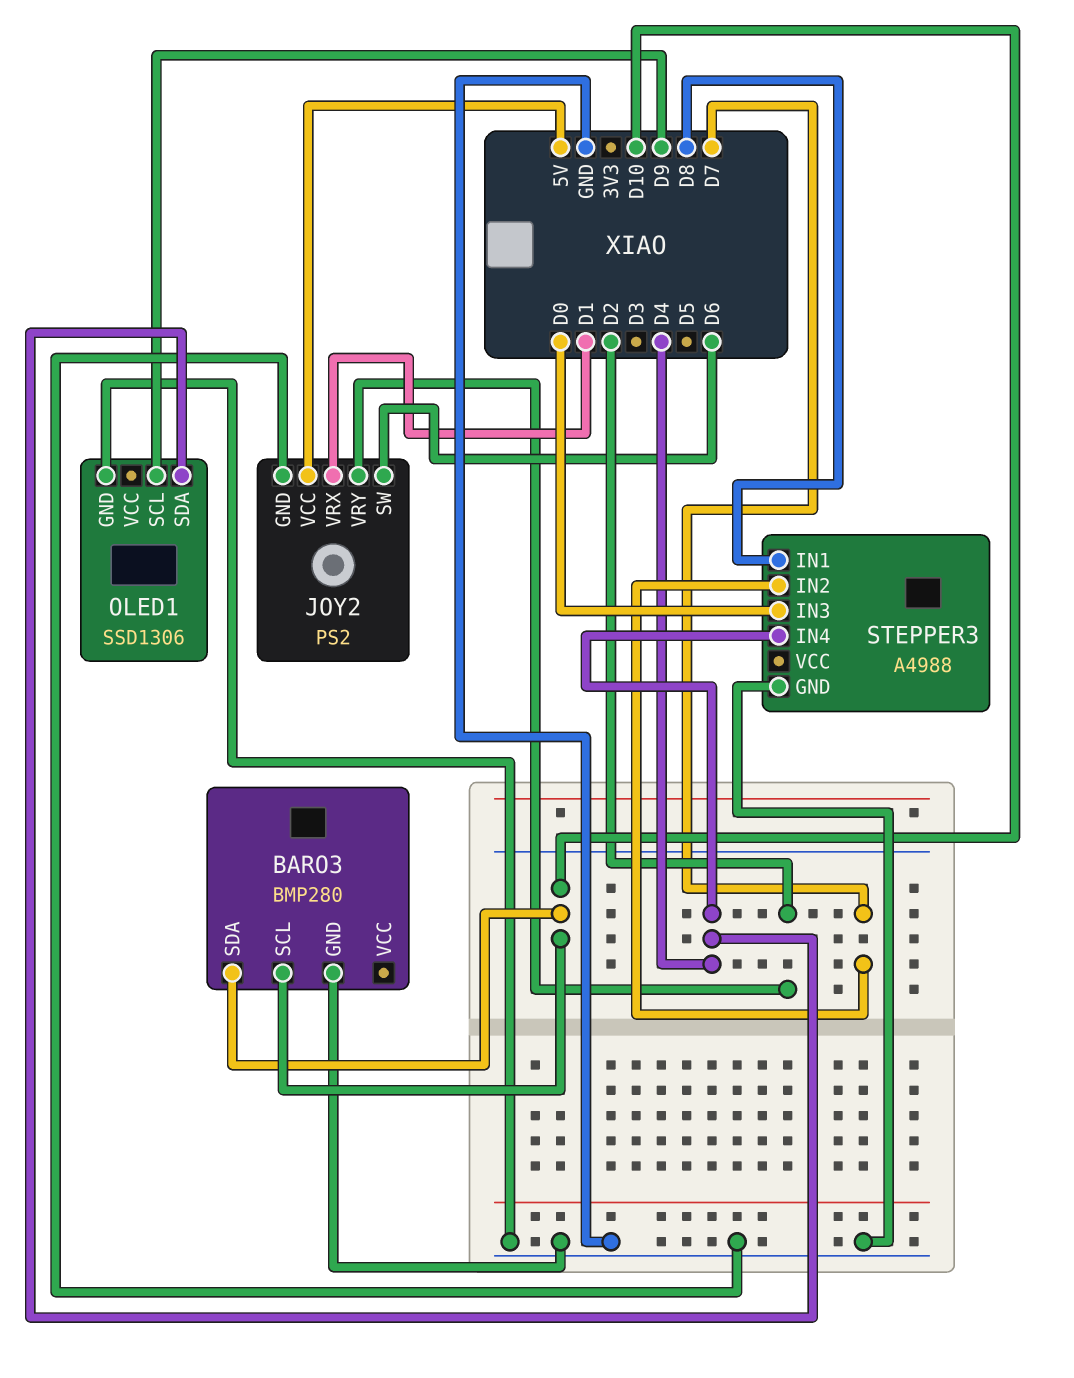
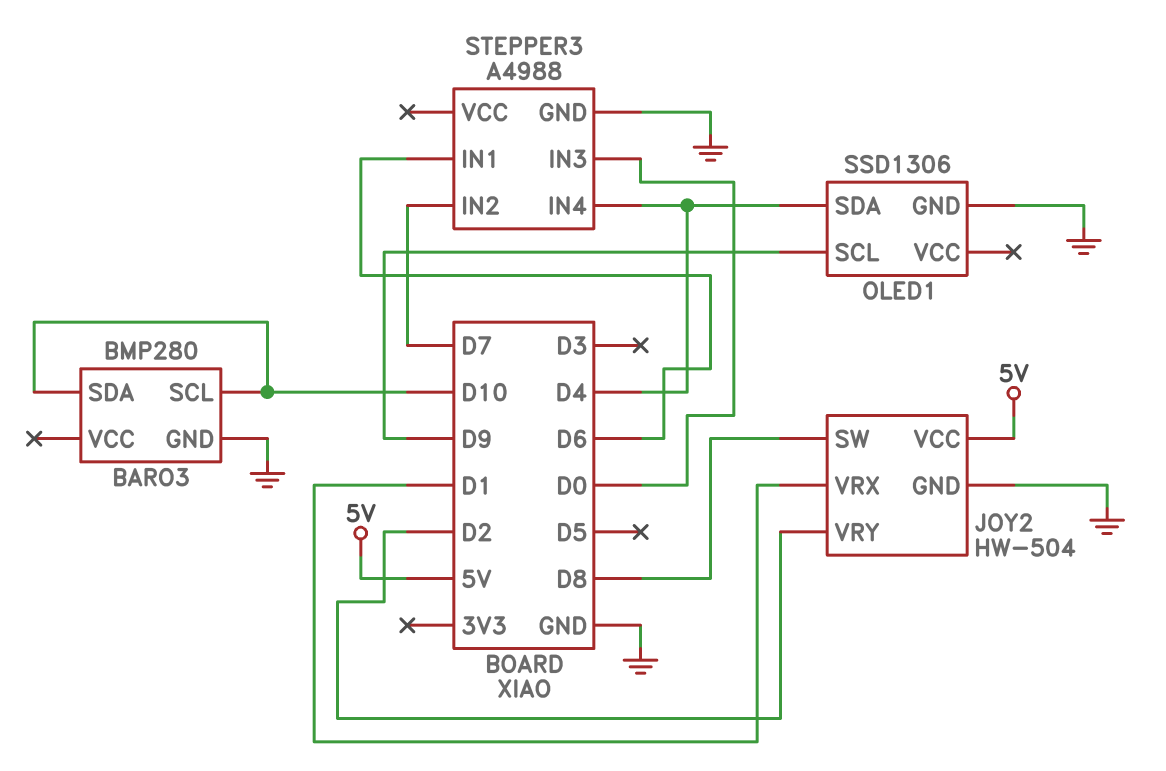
JOY2: PS2 -> HW-504
JOY2 pin SW: D6 -> D8
STEPPER3 pin IN1: D8 -> D6

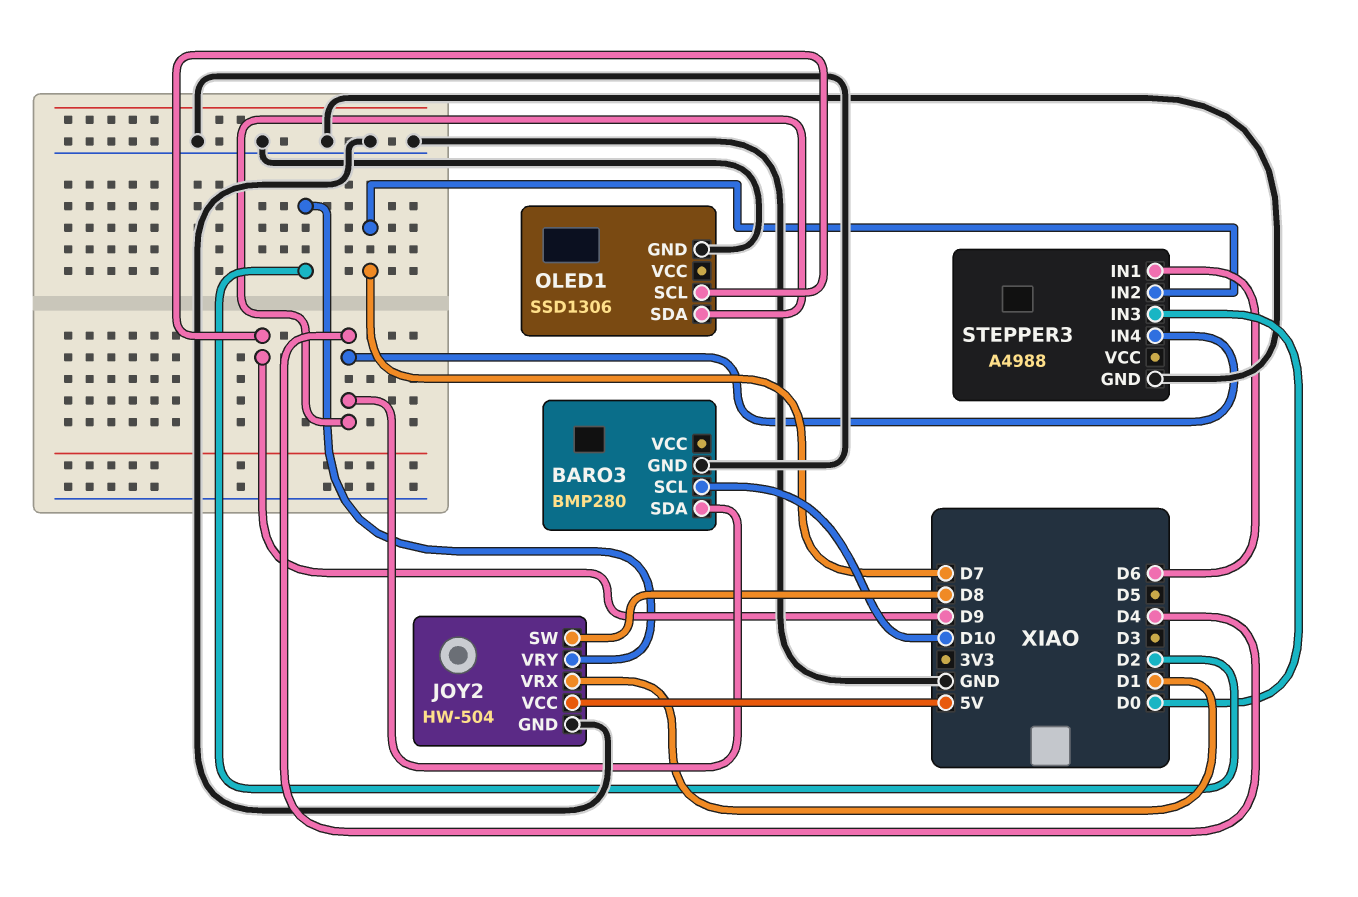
BARO3 pin SDA: D10 -> D4

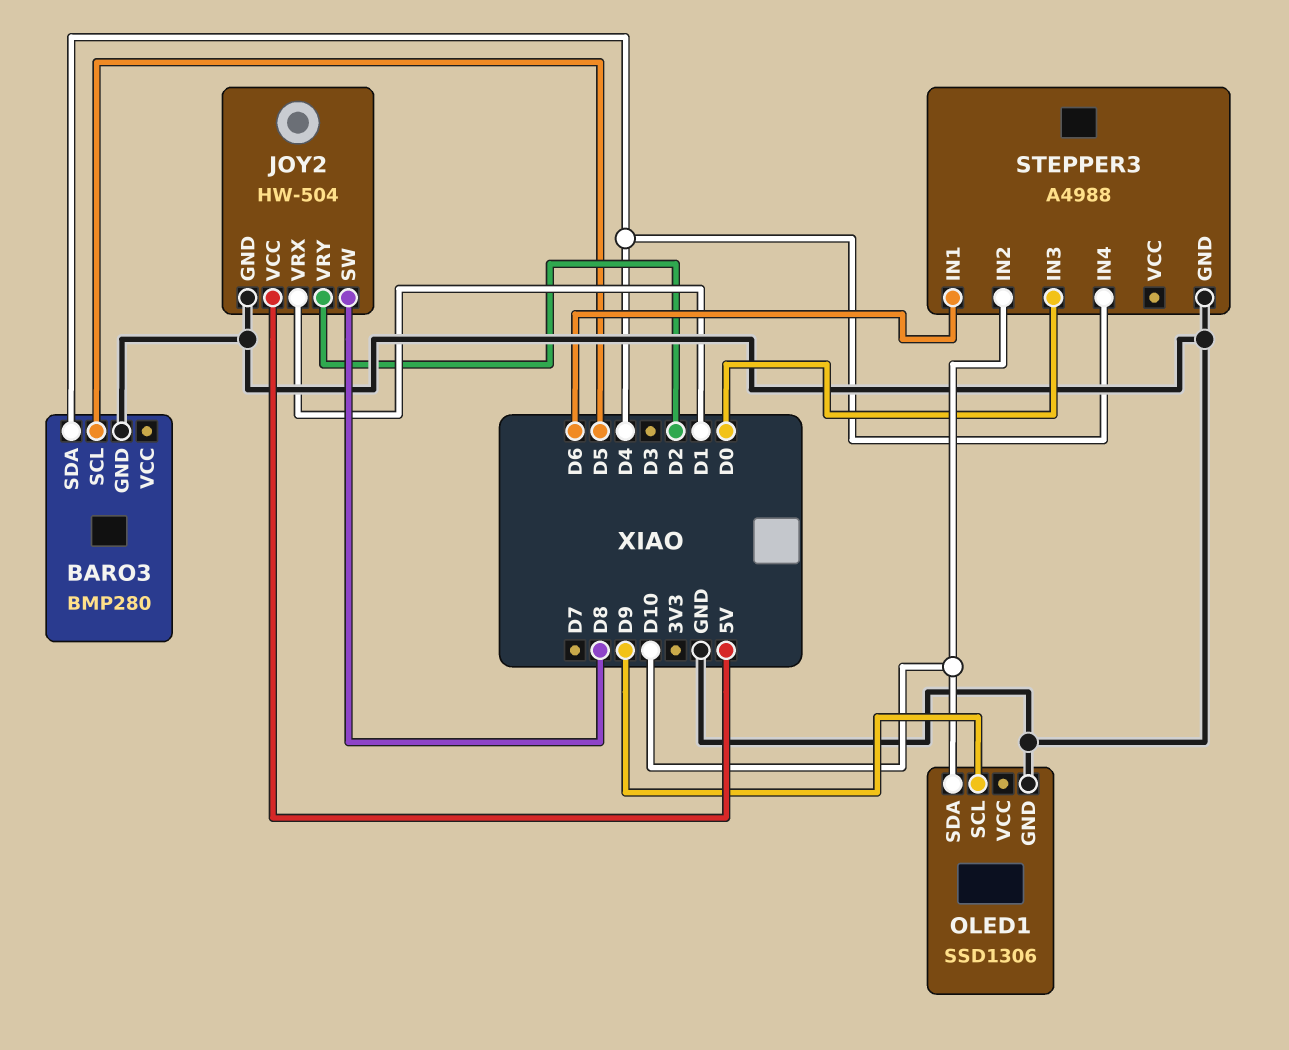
BARO3 pin SCL: D10 -> D5
OLED1 pin SDA: D4 -> D10
STEPPER3 pin IN2: D7 -> D10

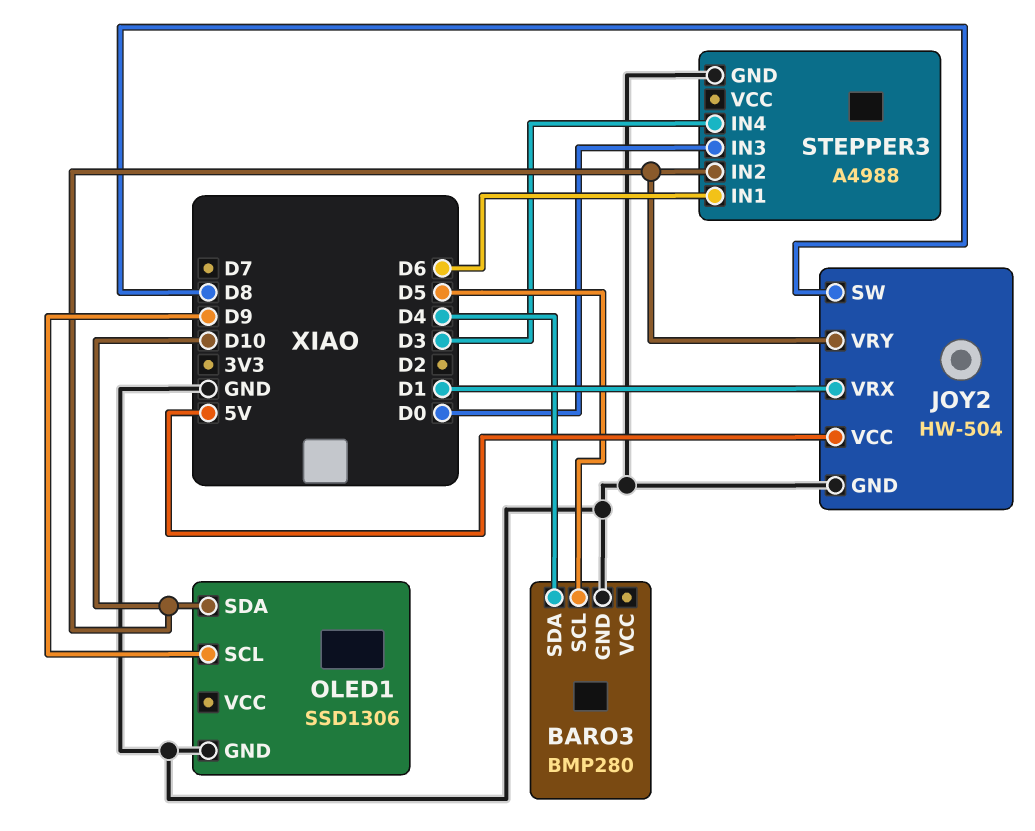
JOY2 pin VRY: D2 -> D10
STEPPER3 pin IN4: D4 -> D3

